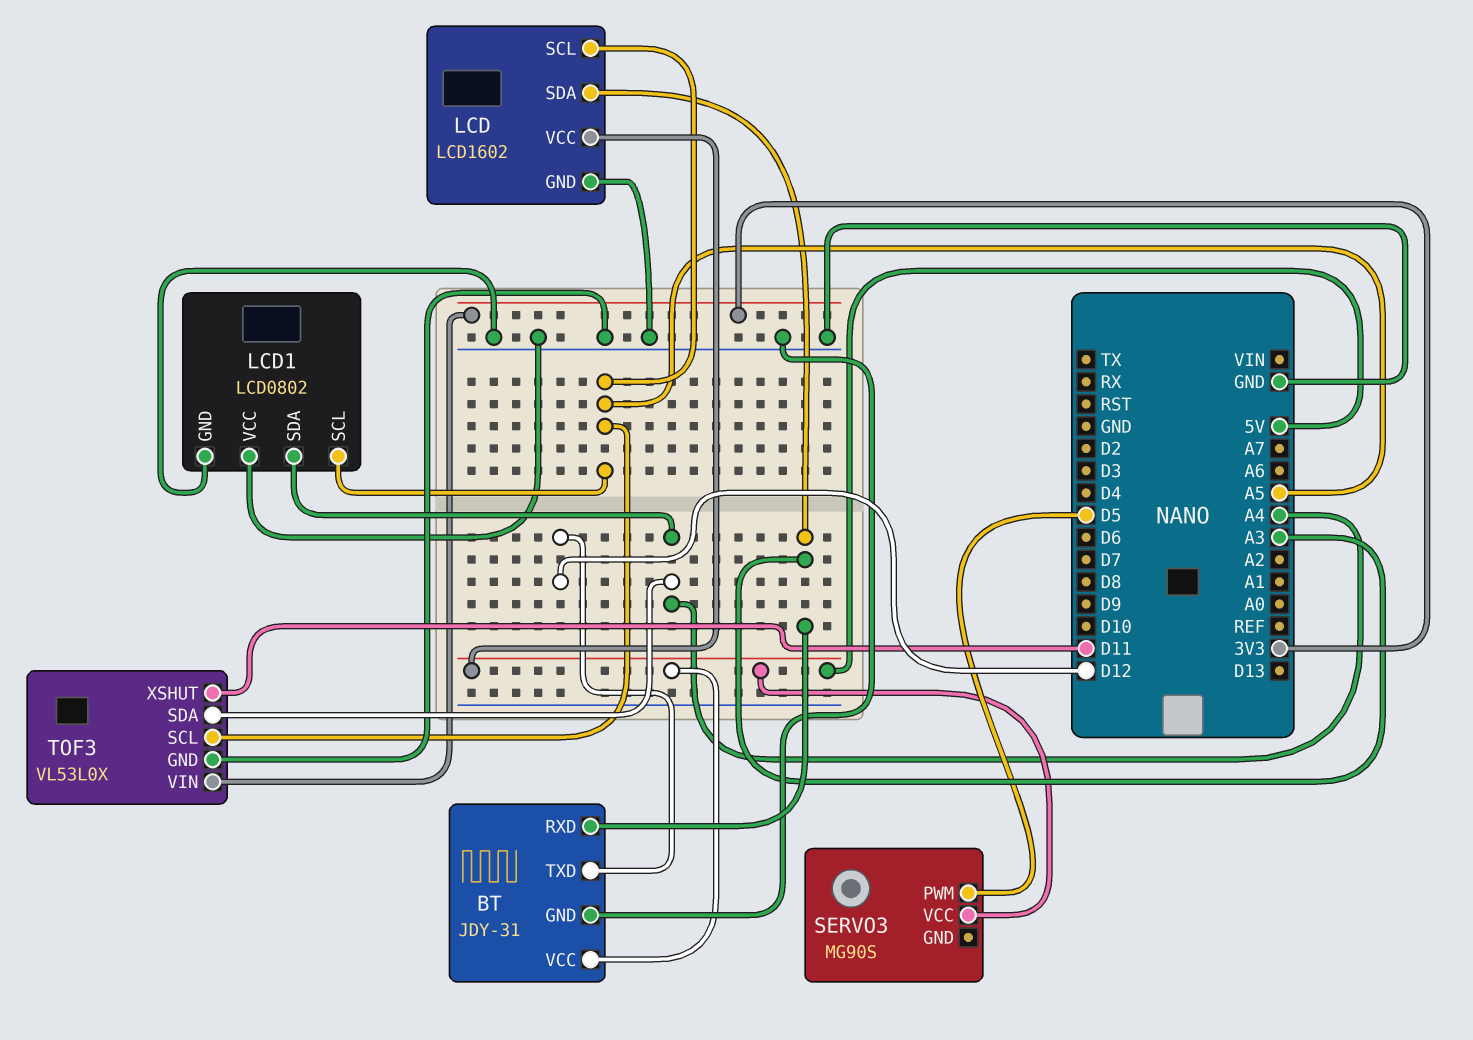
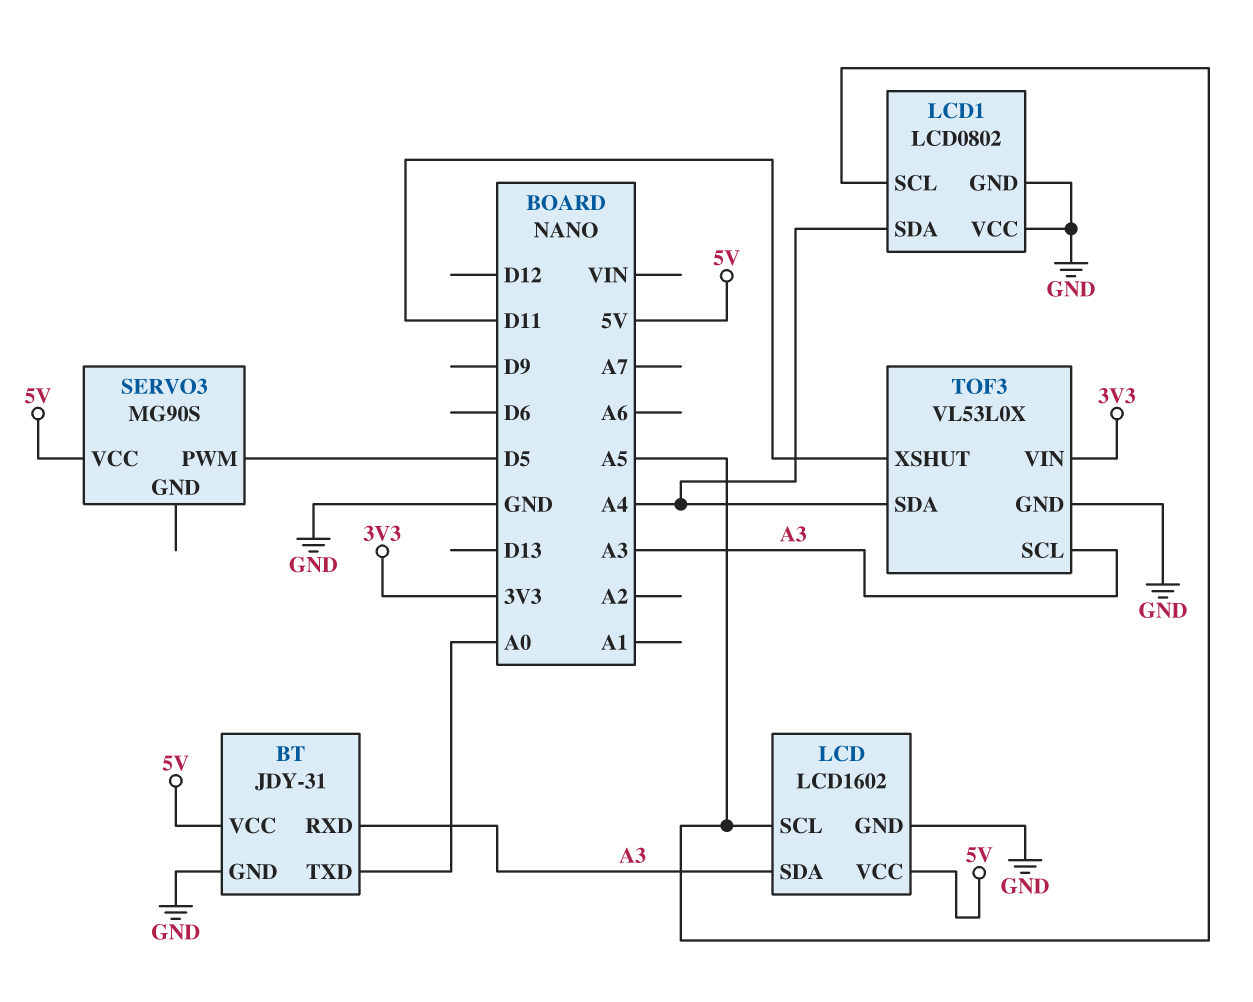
BT pin TXD: D12 -> A0
TOF3 pin SCL: A5 -> A3

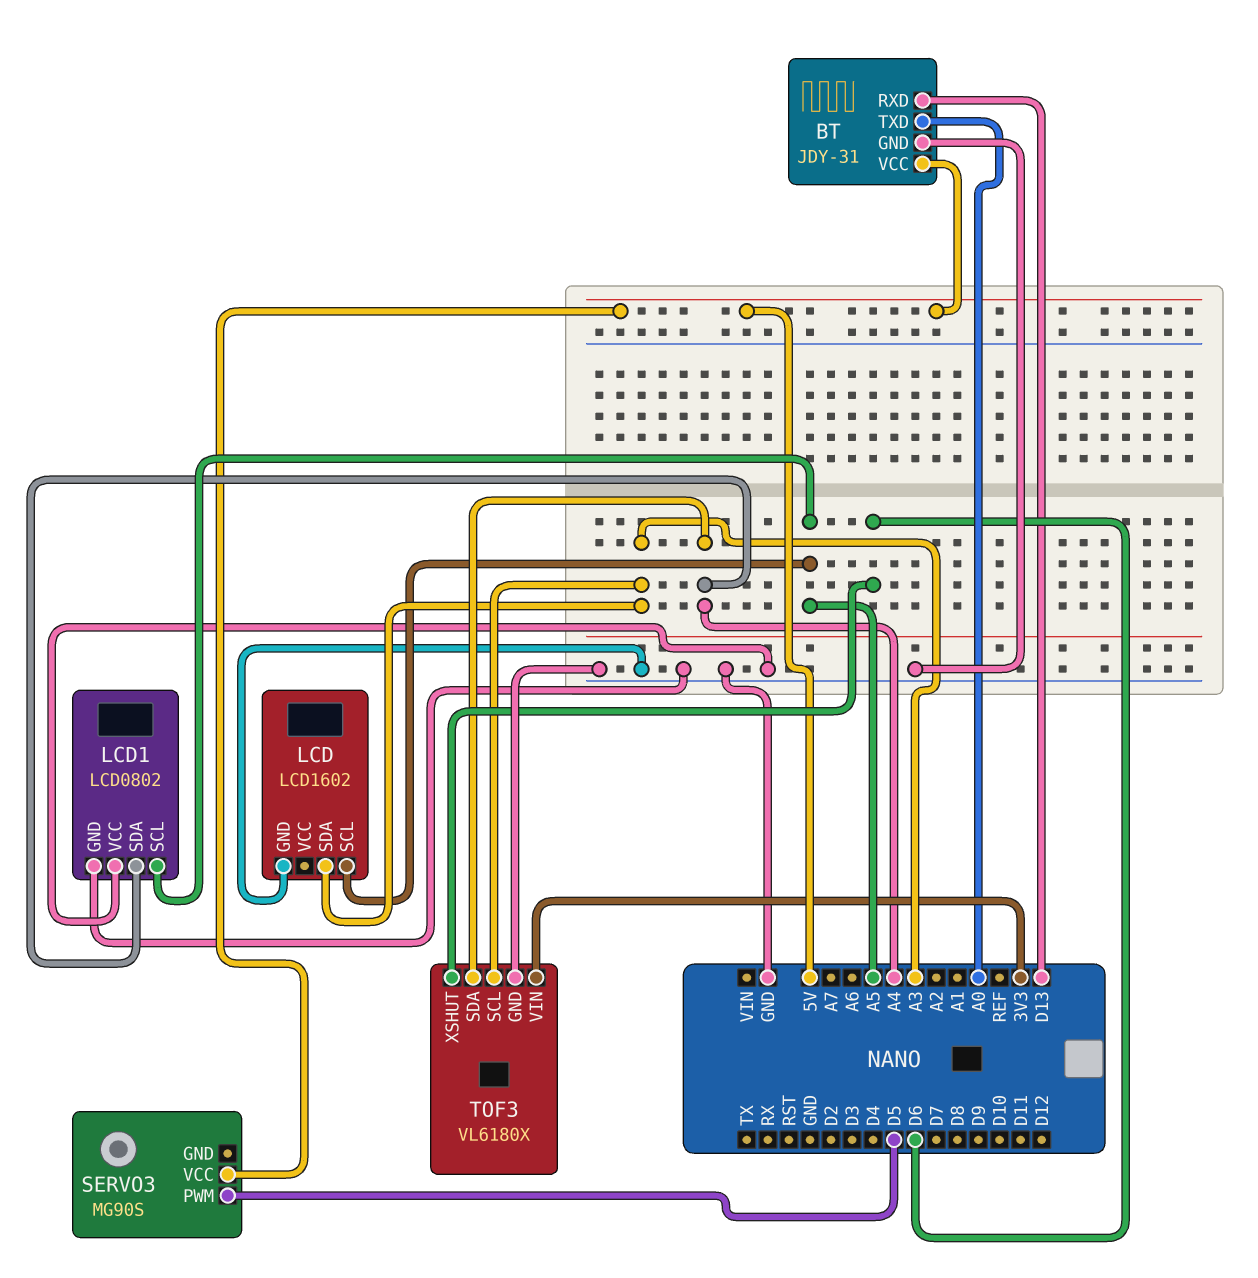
BT pin RXD: A3 -> D13
LCD pin VCC: 5V -> none
TOF3: VL53L0X -> VL6180X
TOF3 pin XSHUT: D11 -> D6

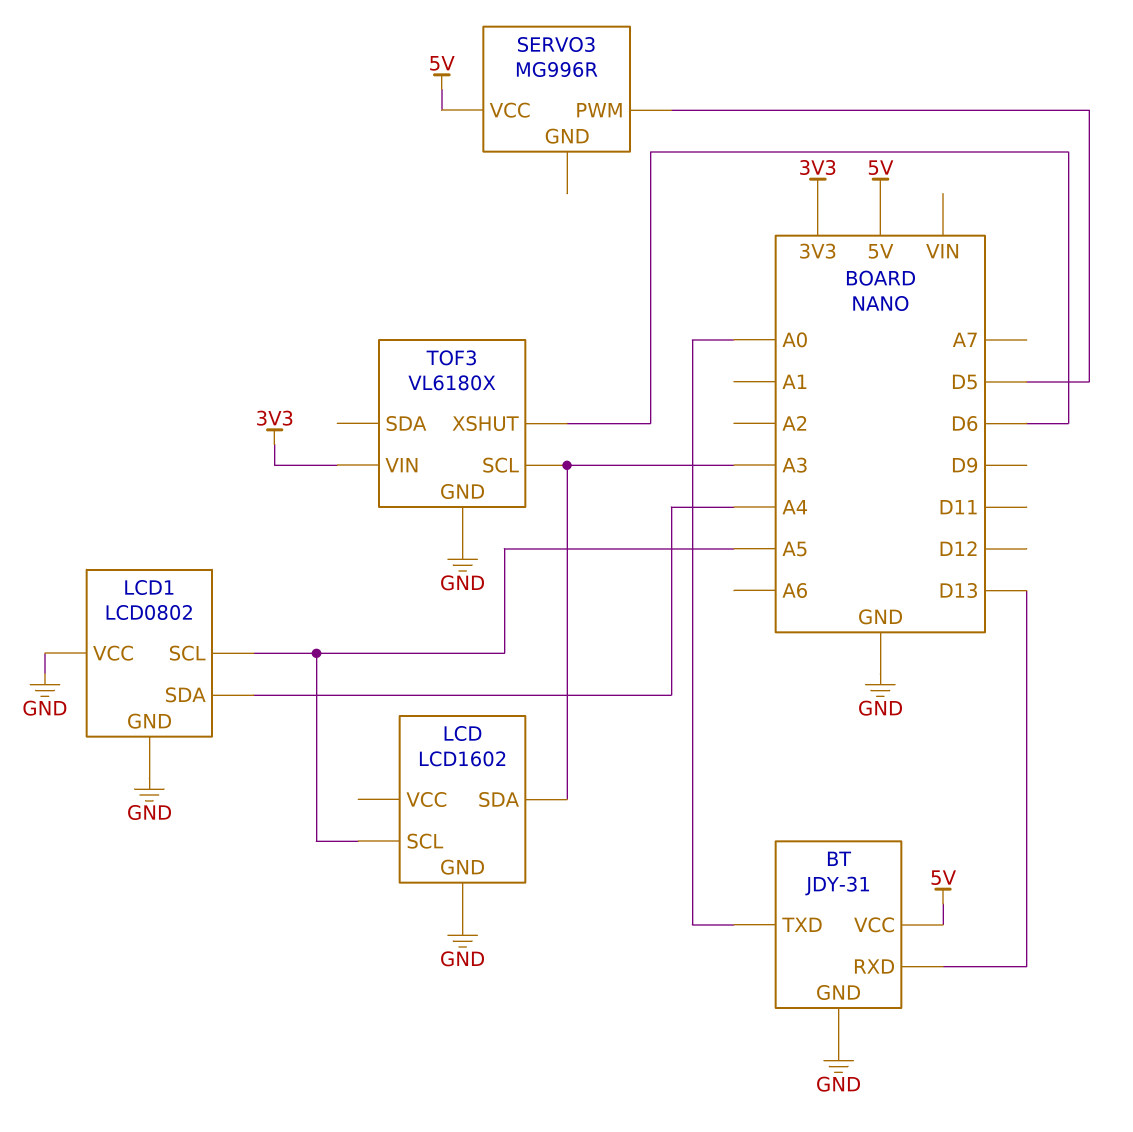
SERVO3: MG90S -> MG996R
TOF3 pin SDA: A4 -> none

